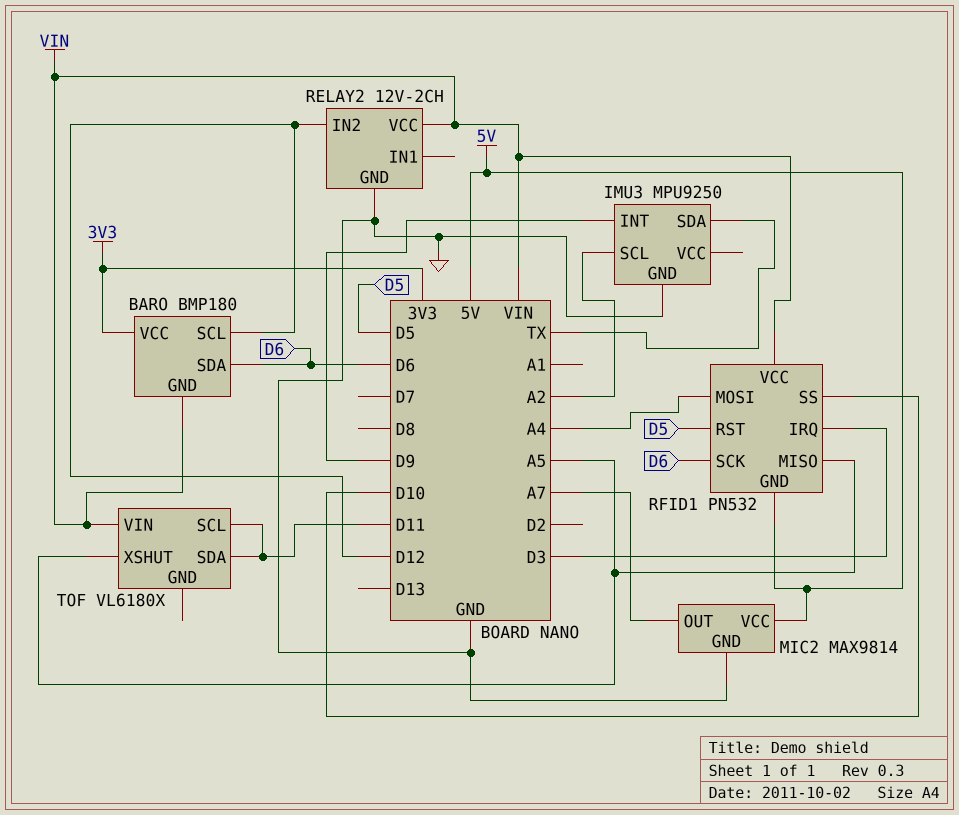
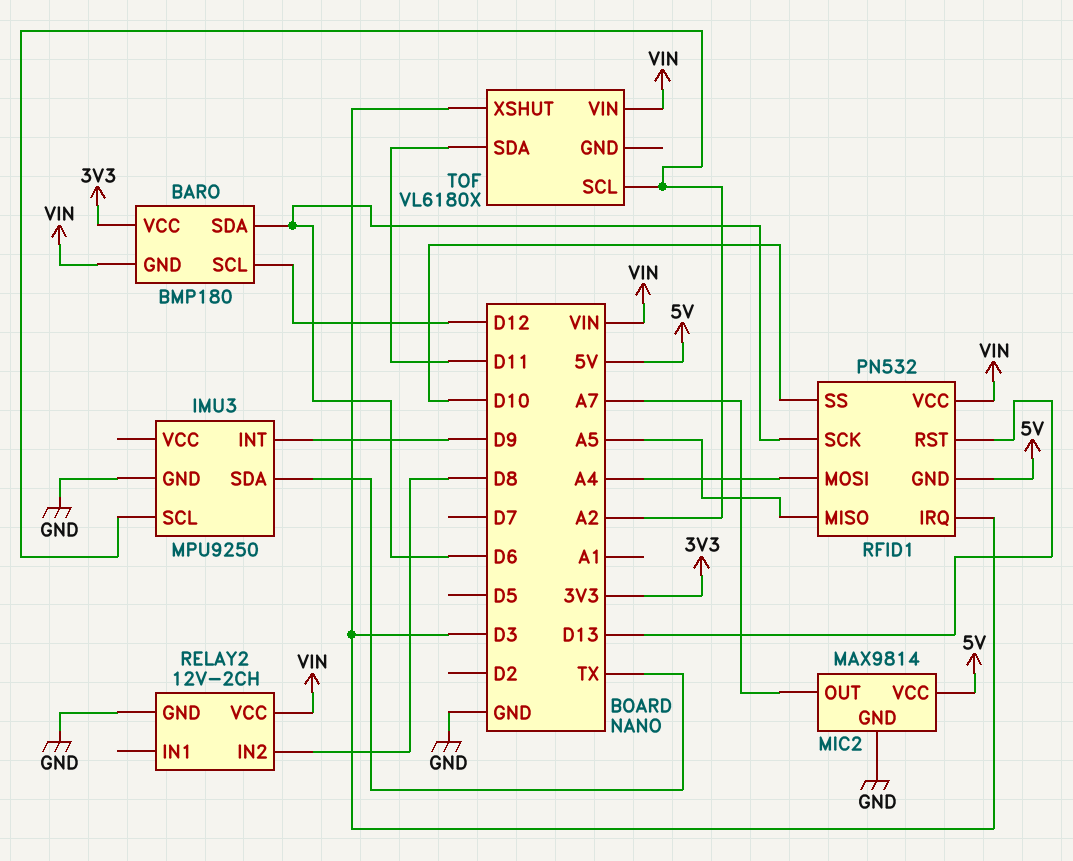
RELAY2 pin IN2: D12 -> D8
RFID1 pin RST: D5 -> D13
TOF pin SCL: D11 -> A2
TOF pin XSHUT: A5 -> D3

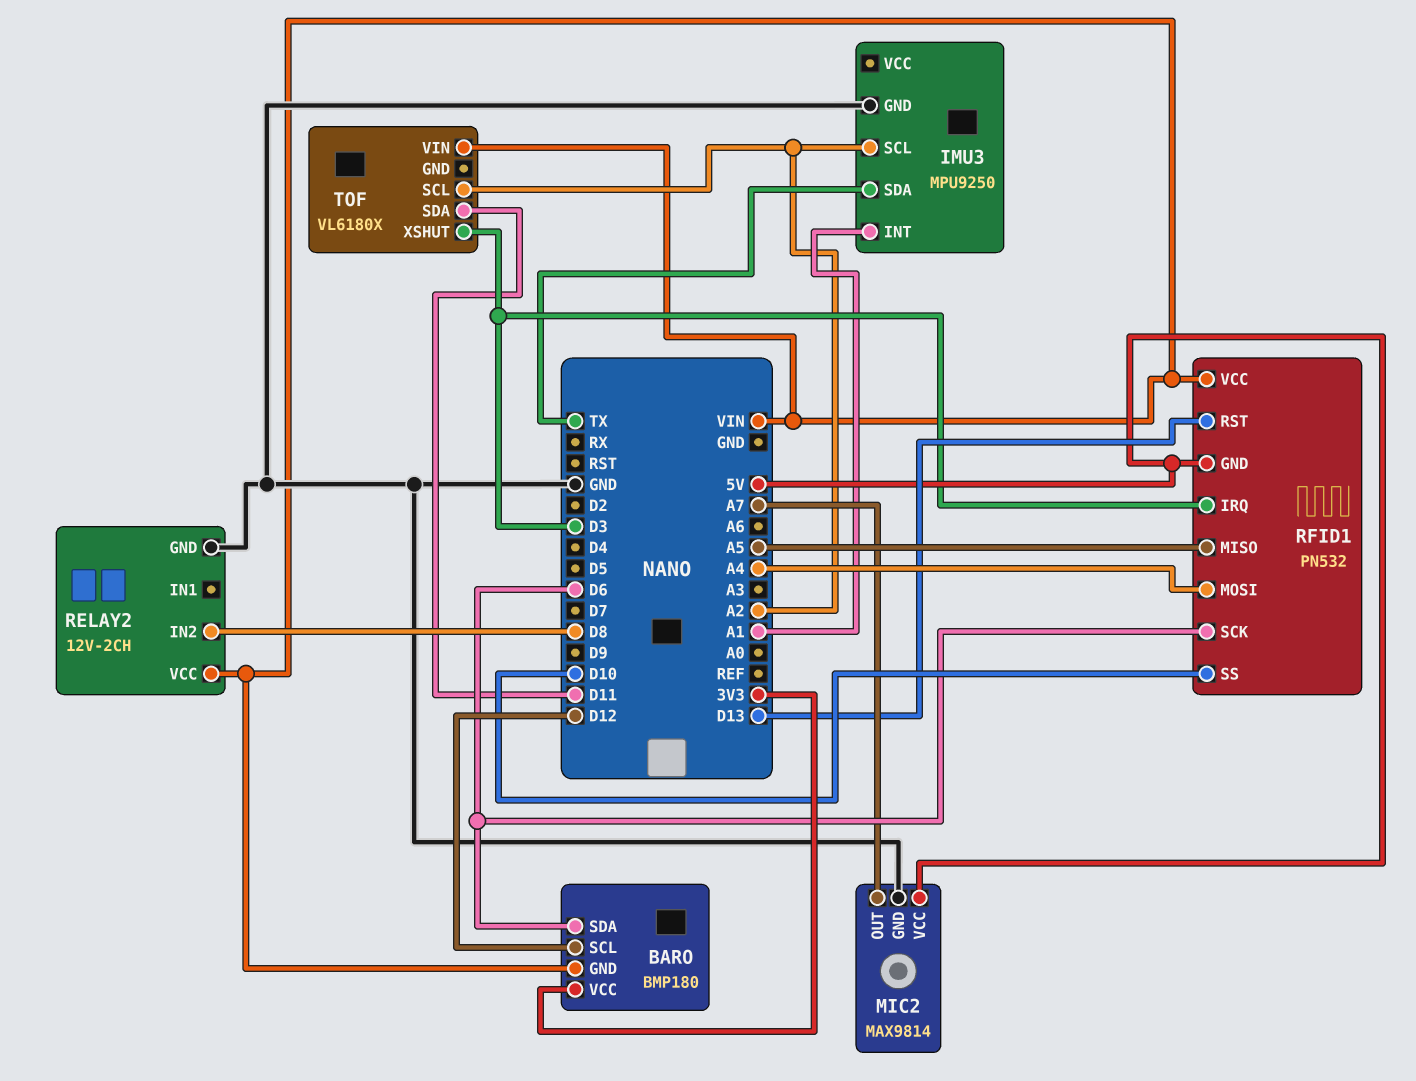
IMU3 pin INT: D9 -> A1

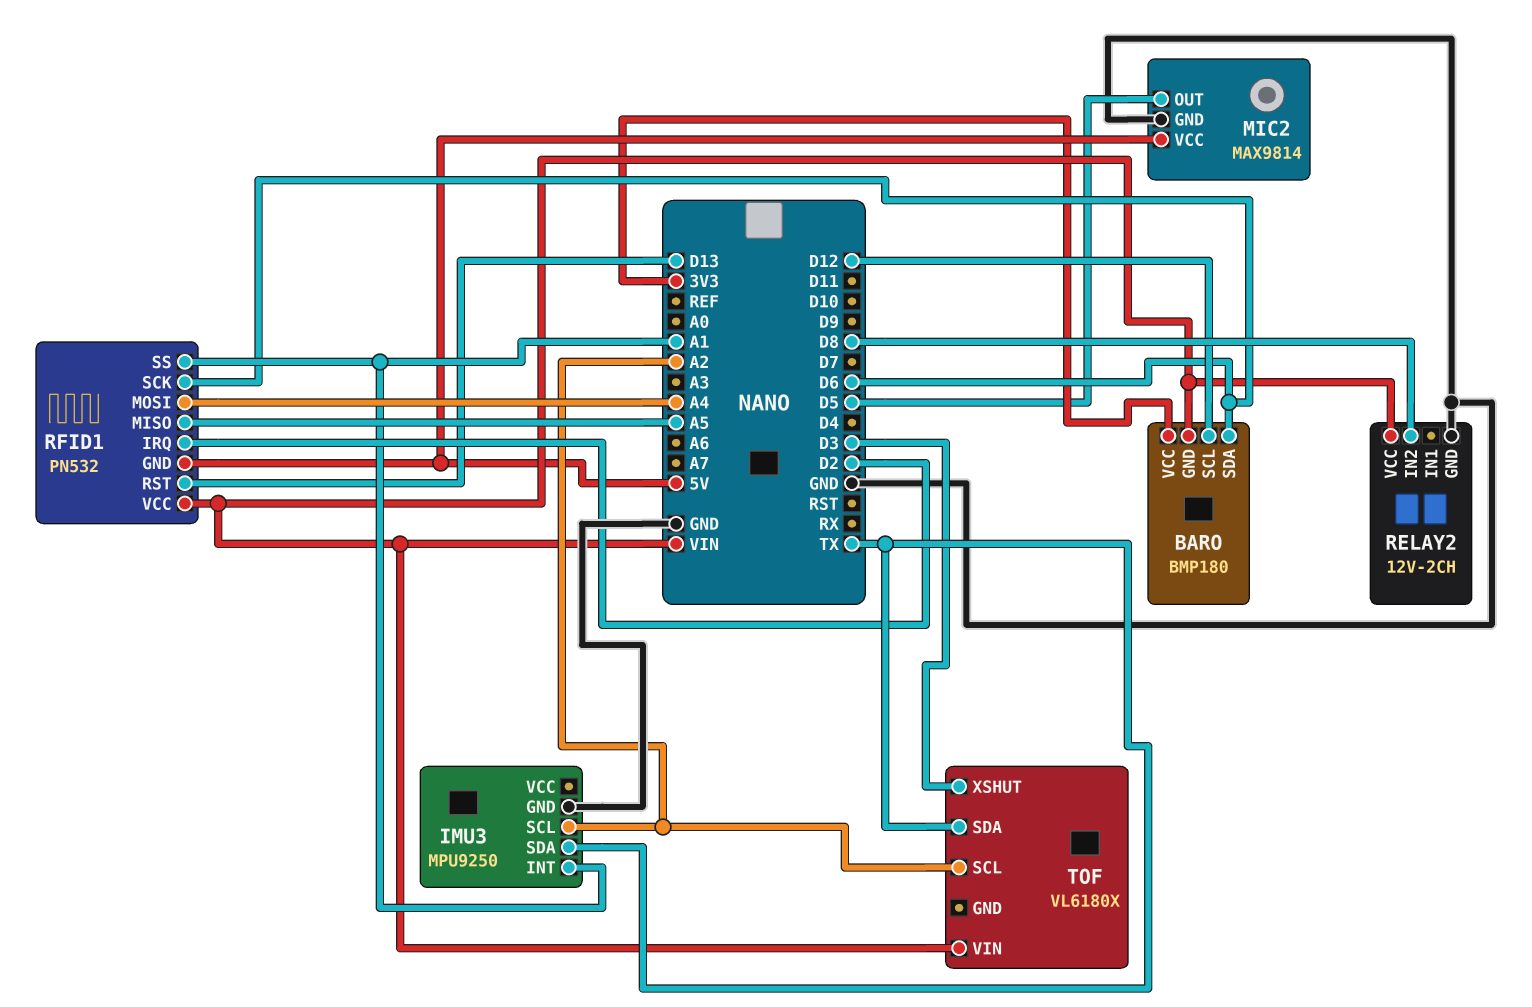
MIC2 pin OUT: A7 -> D5
RFID1 pin IRQ: D3 -> D2
RFID1 pin SS: D10 -> A1
TOF pin SDA: D11 -> TX

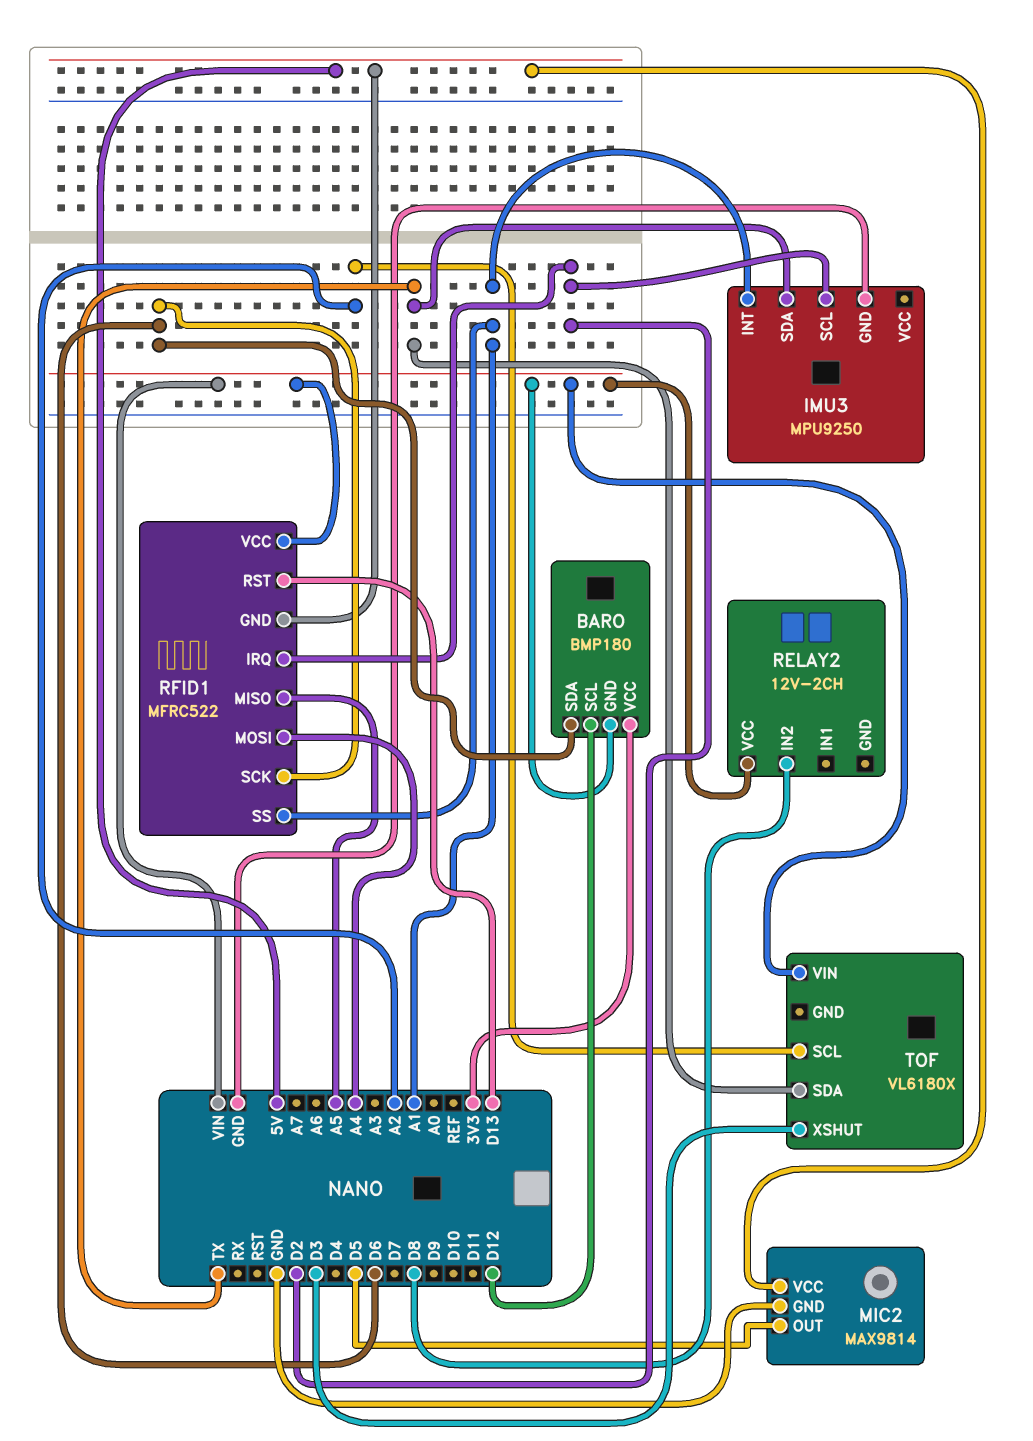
IMU3 pin SCL: A2 -> D2
RELAY2 pin GND: GND -> none
RFID1: PN532 -> MFRC522

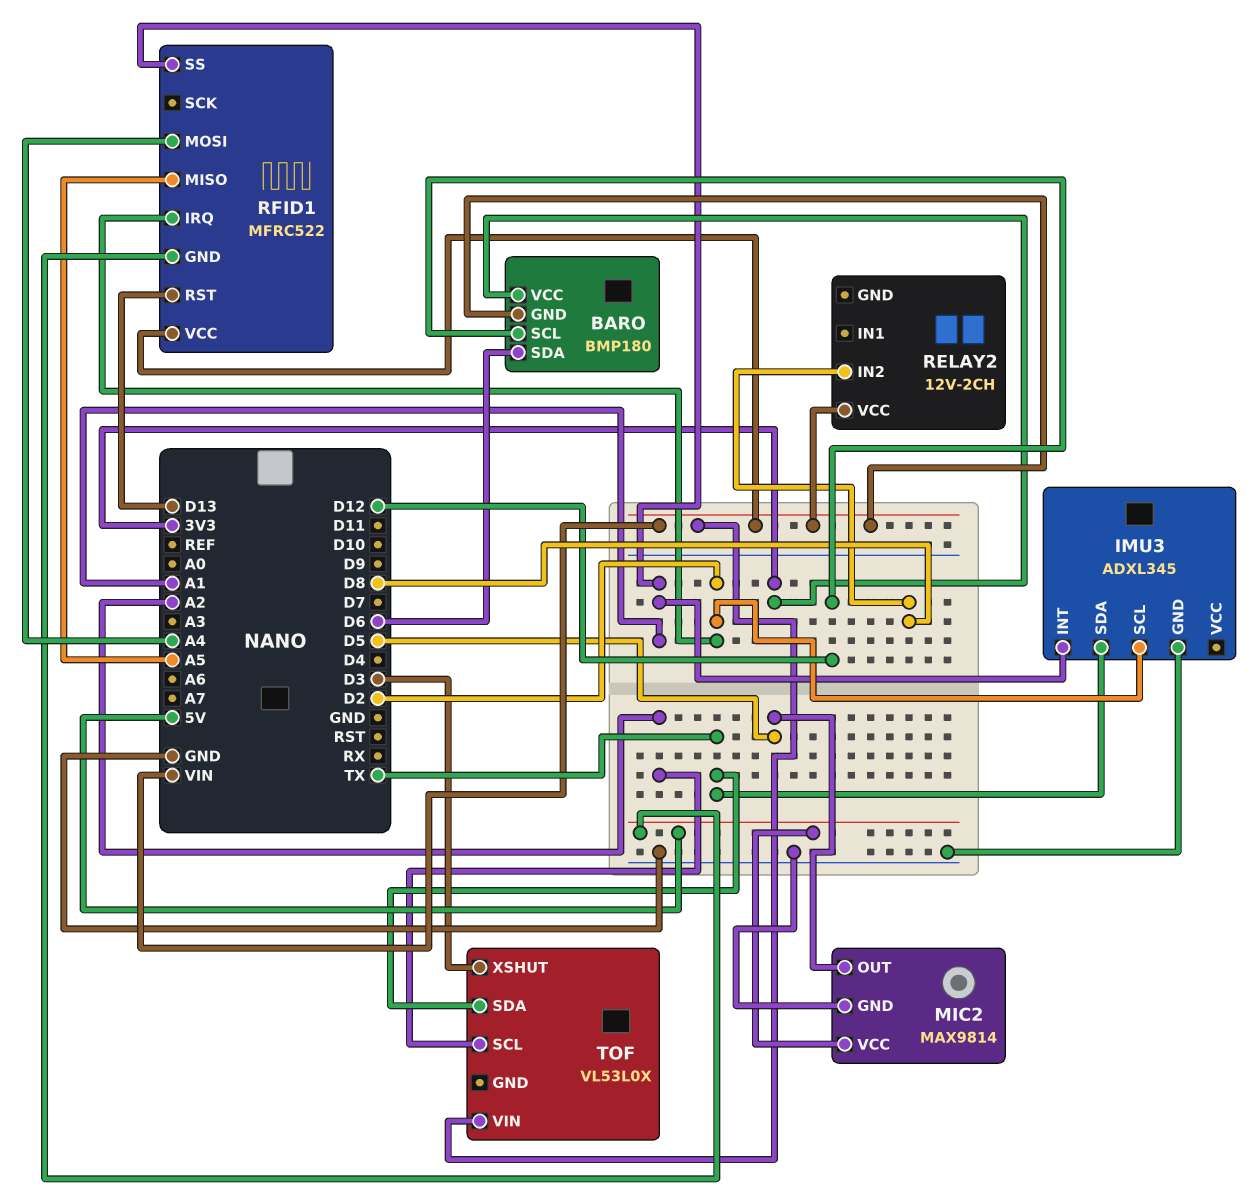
IMU3: MPU9250 -> ADXL345
RFID1 pin SCK: D6 -> none
TOF: VL6180X -> VL53L0X

